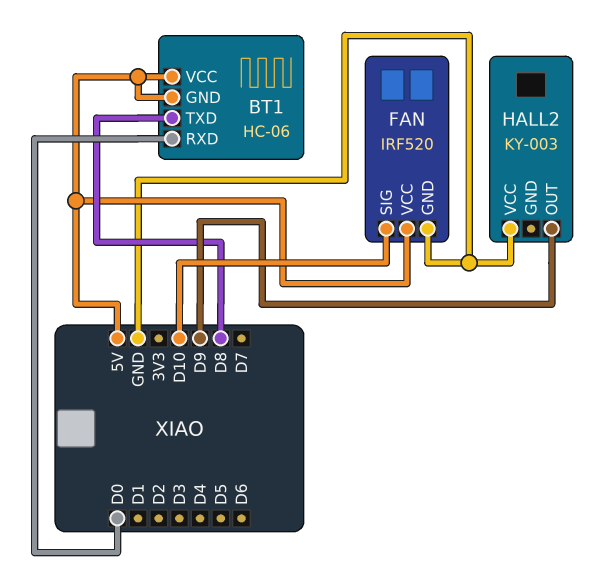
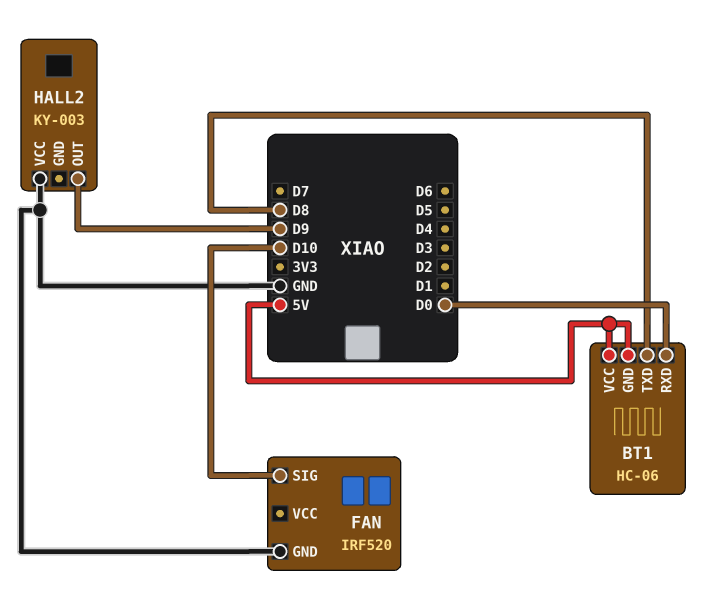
FAN pin VCC: 5V -> none

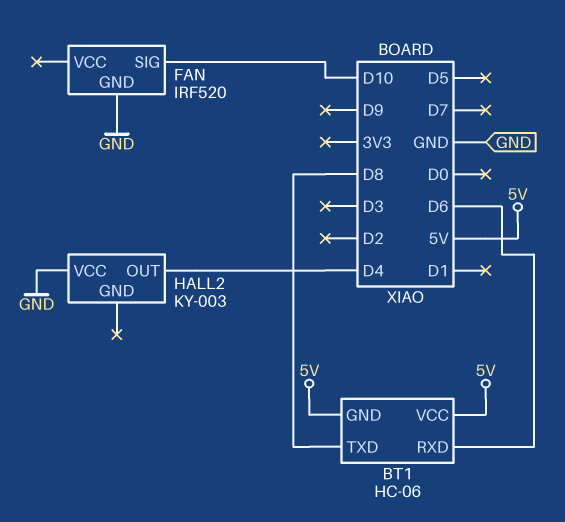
BT1 pin RXD: D0 -> D6
HALL2 pin OUT: D9 -> D4

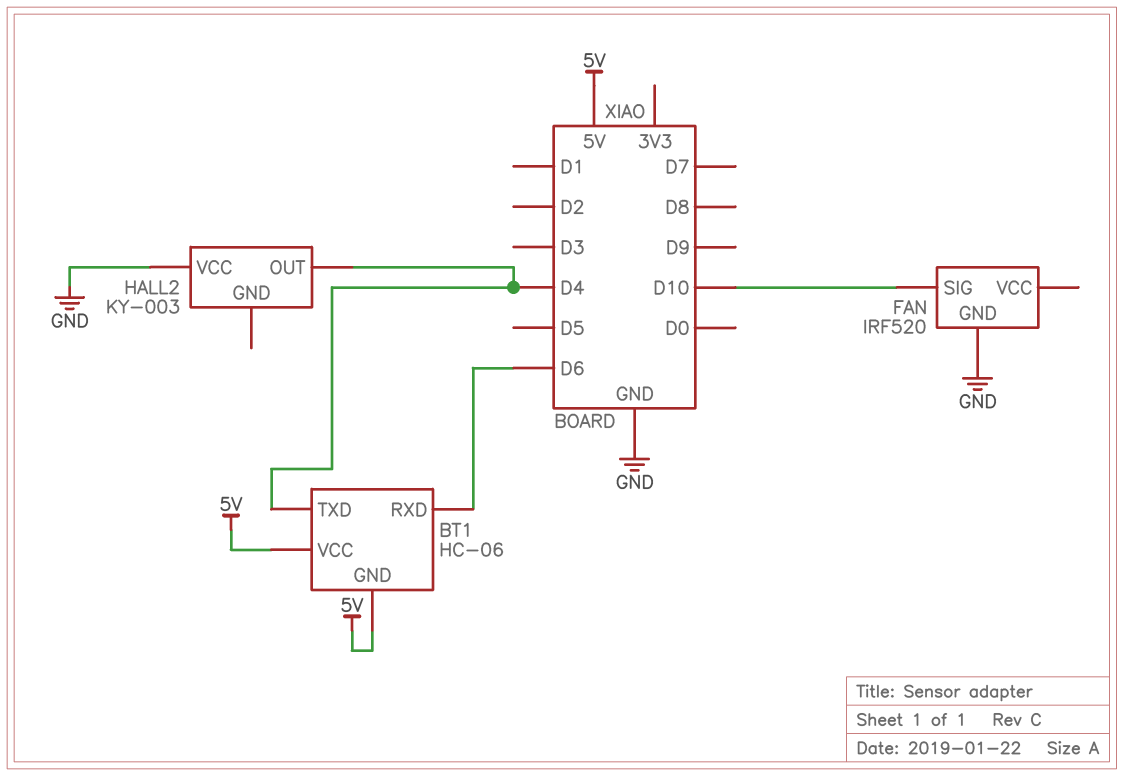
BT1 pin TXD: D8 -> D4

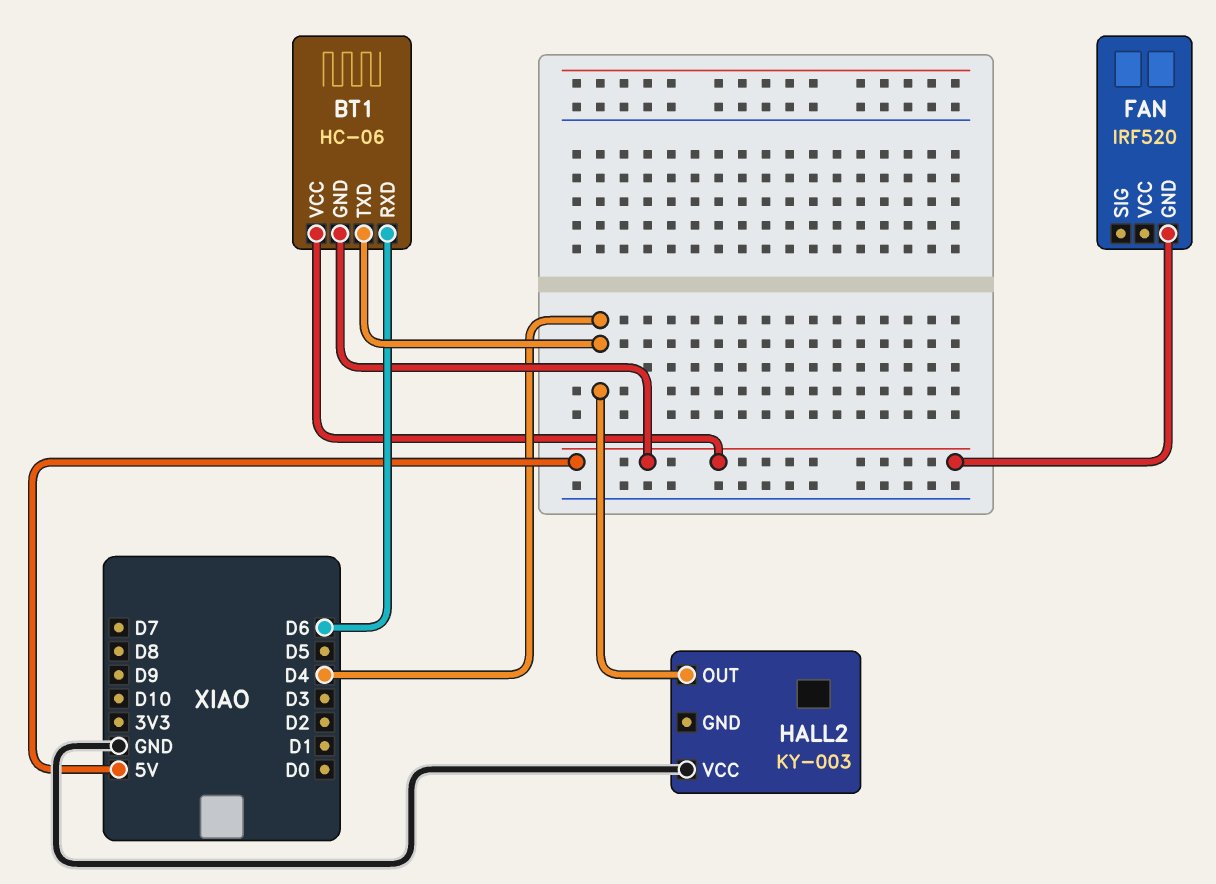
FAN pin GND: GND -> 5V
FAN pin SIG: D10 -> none

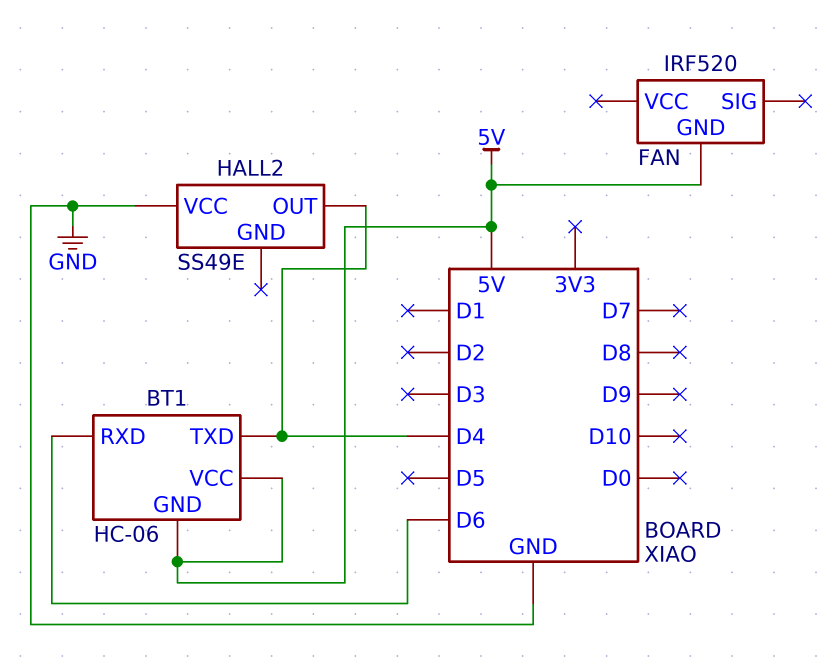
HALL2: KY-003 -> SS49E

